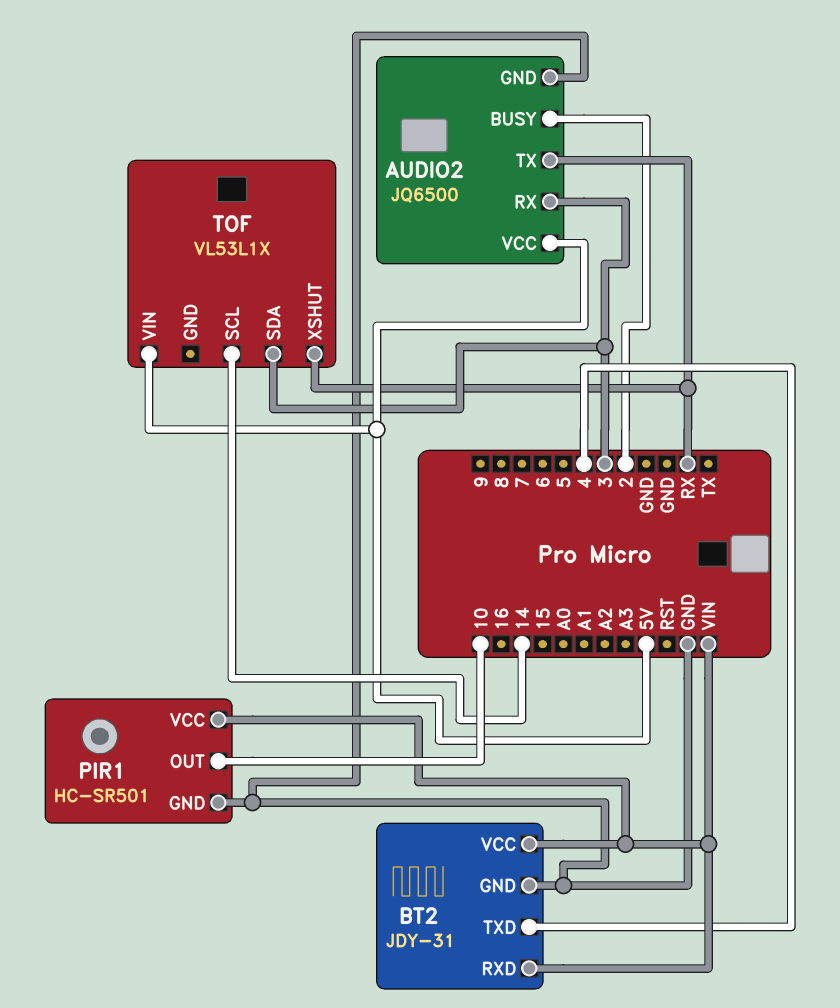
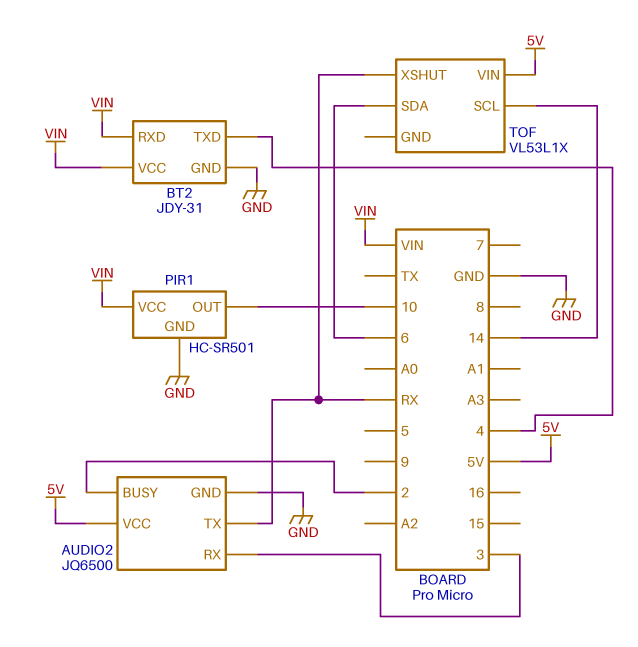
TOF pin SDA: 3 -> 6

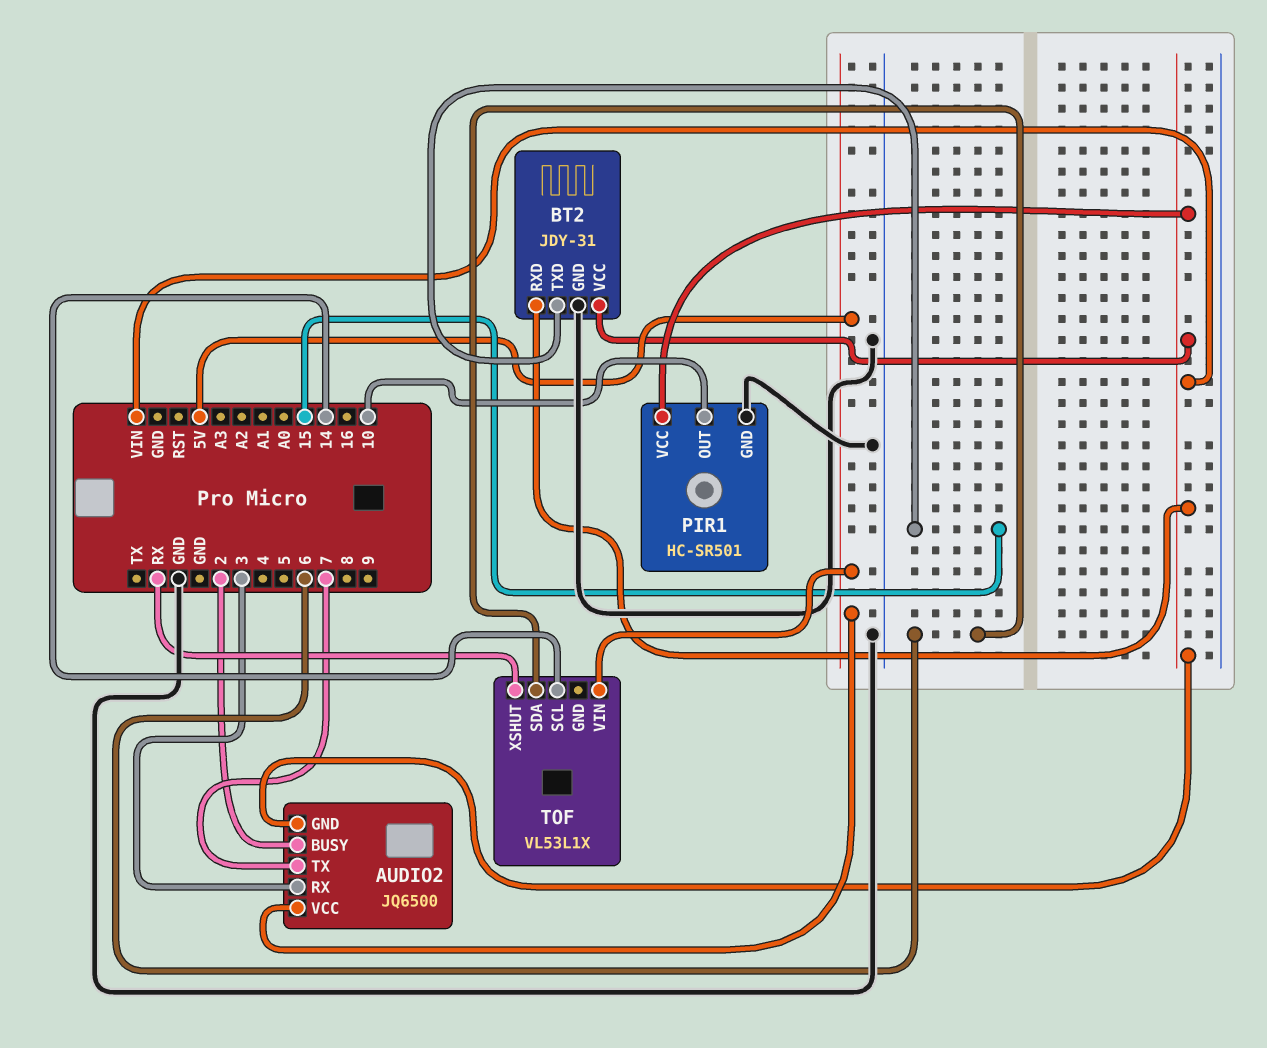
AUDIO2 pin GND: GND -> VIN
AUDIO2 pin TX: RX -> 7
BT2 pin TXD: 4 -> 15

